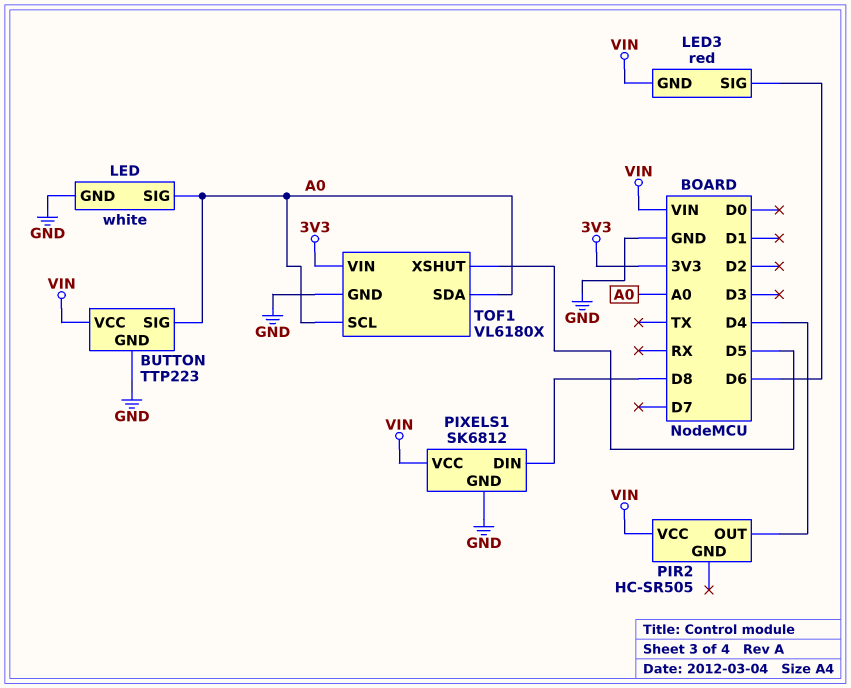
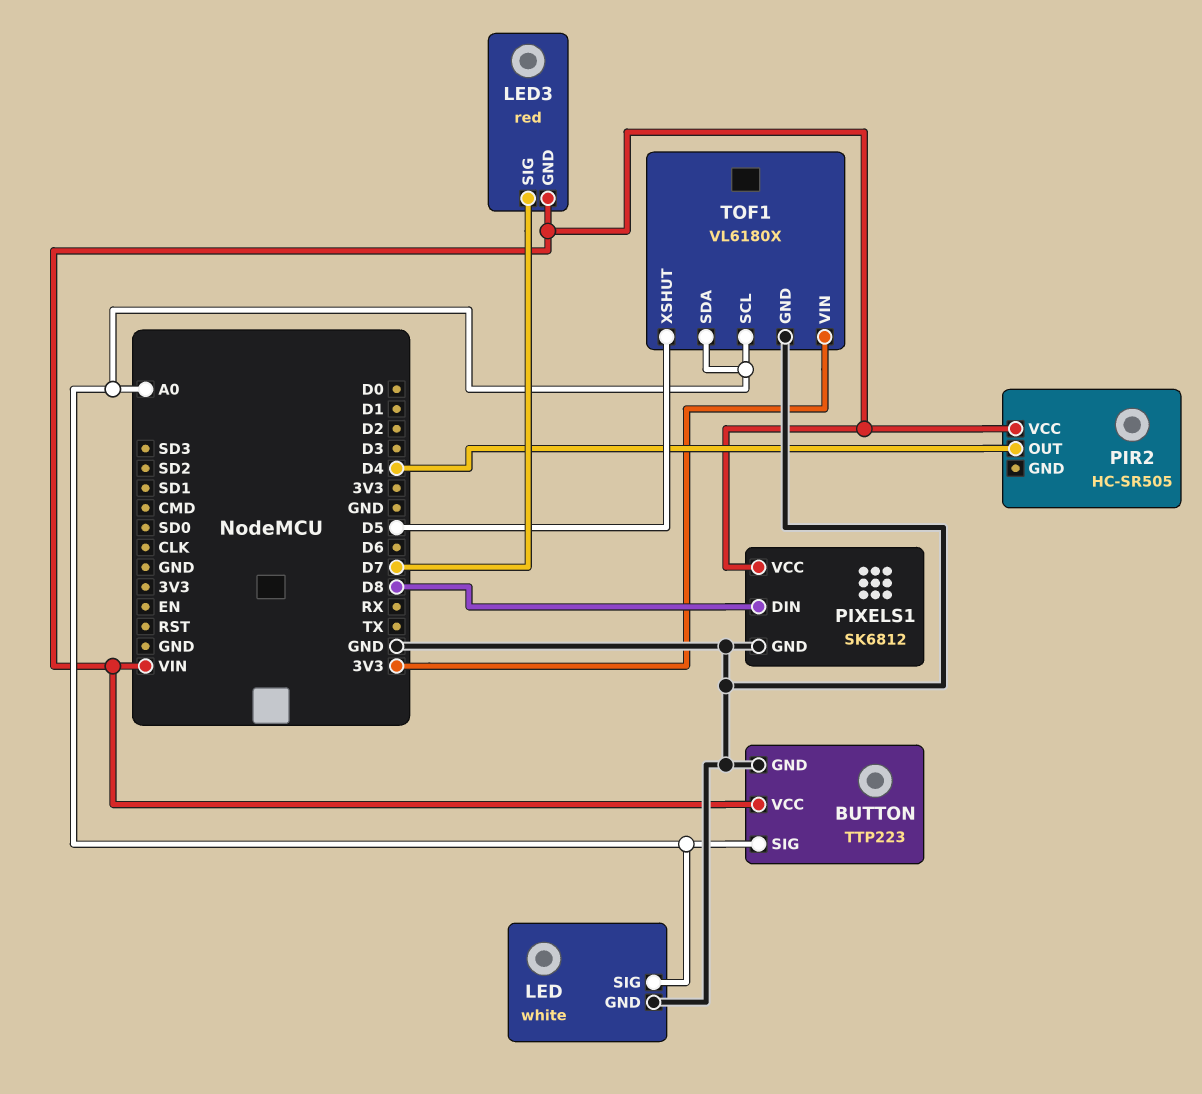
LED3 pin SIG: D6 -> D7

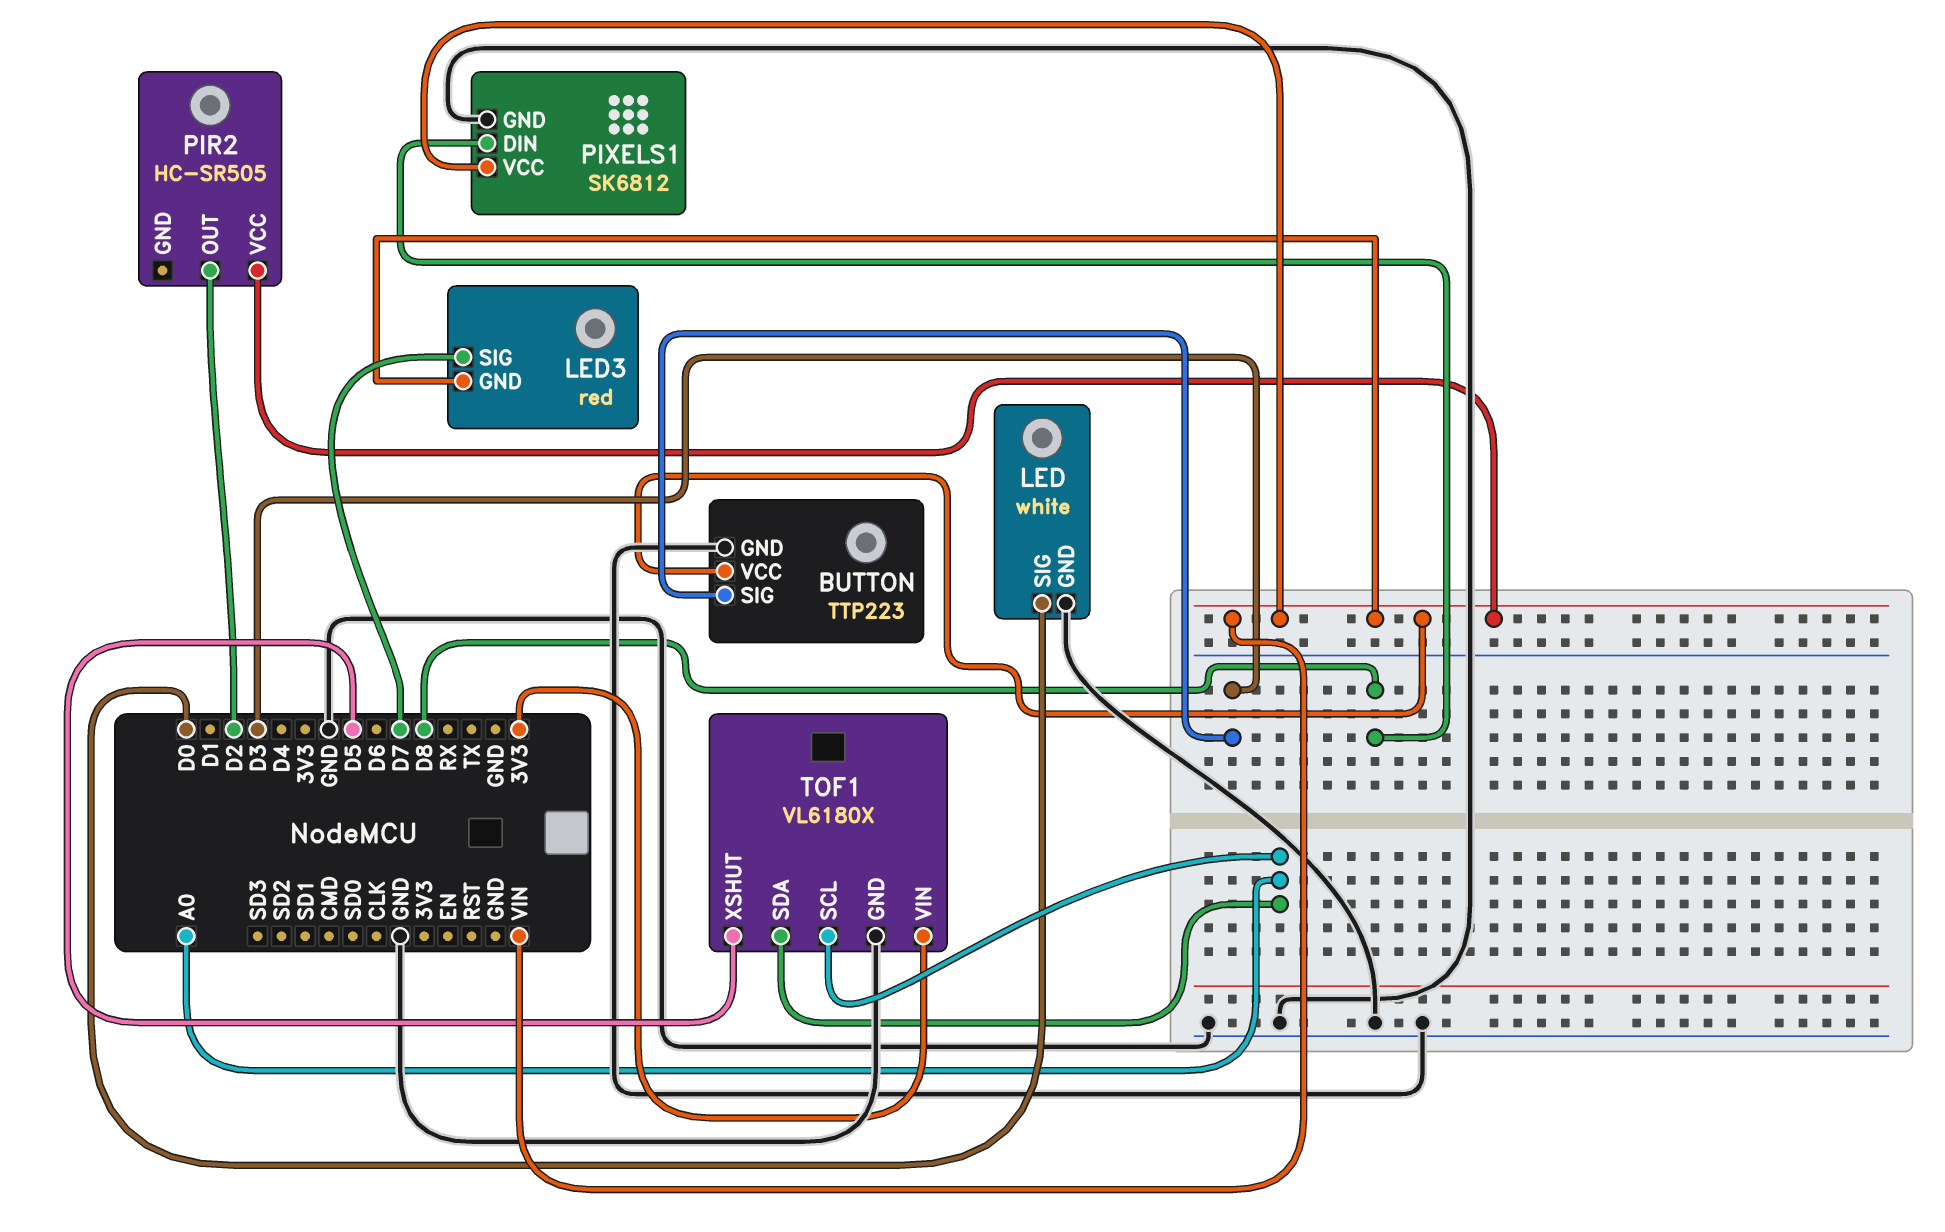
BUTTON pin SIG: A0 -> D3
LED pin SIG: A0 -> D0
PIR2 pin OUT: D4 -> D2

